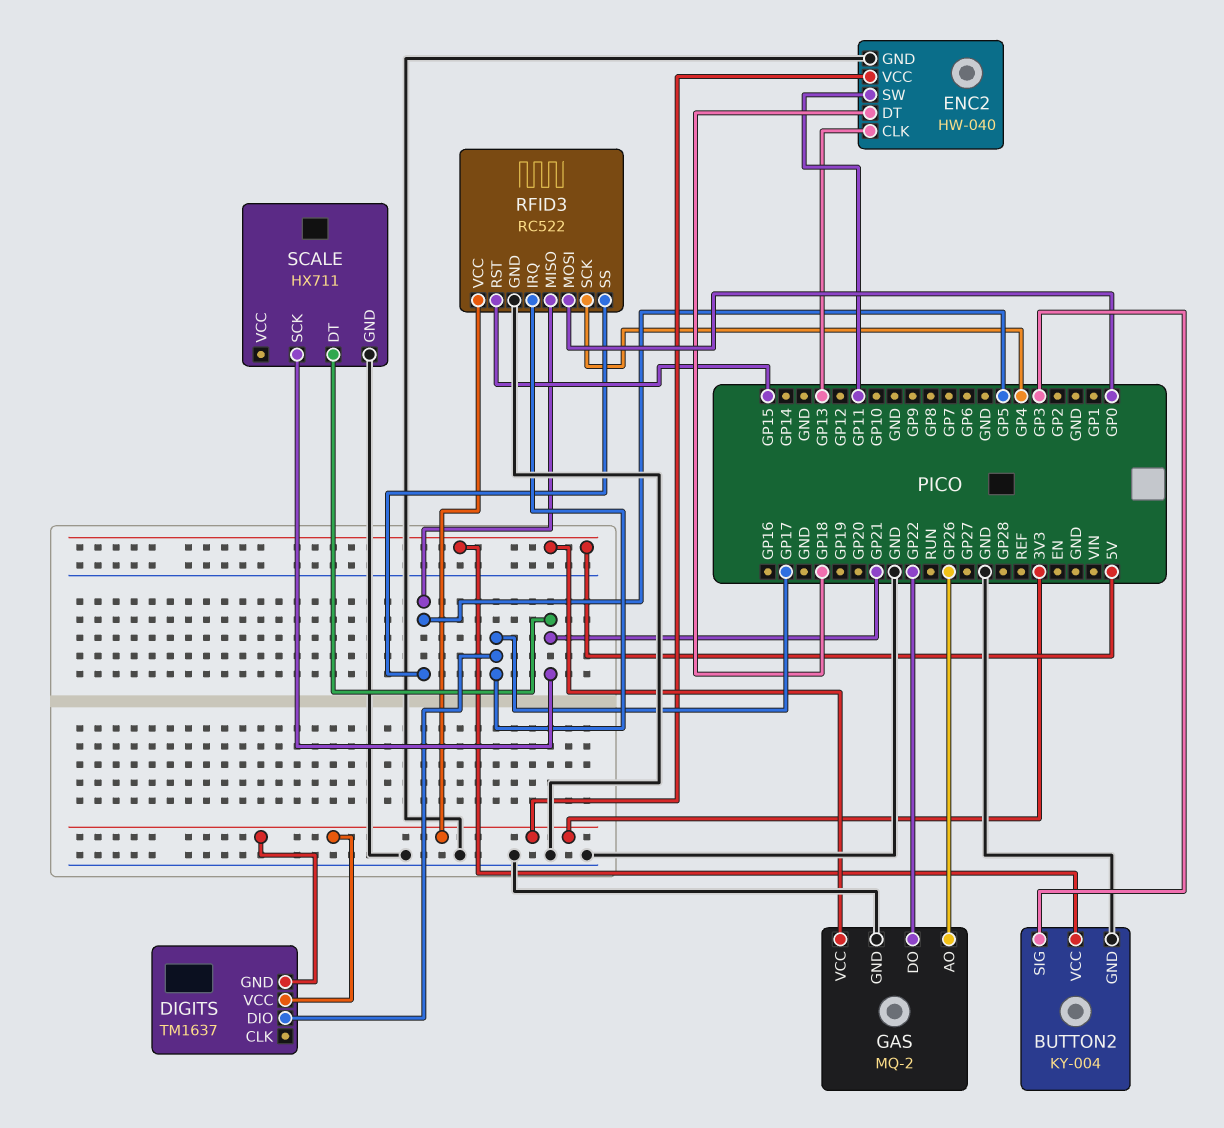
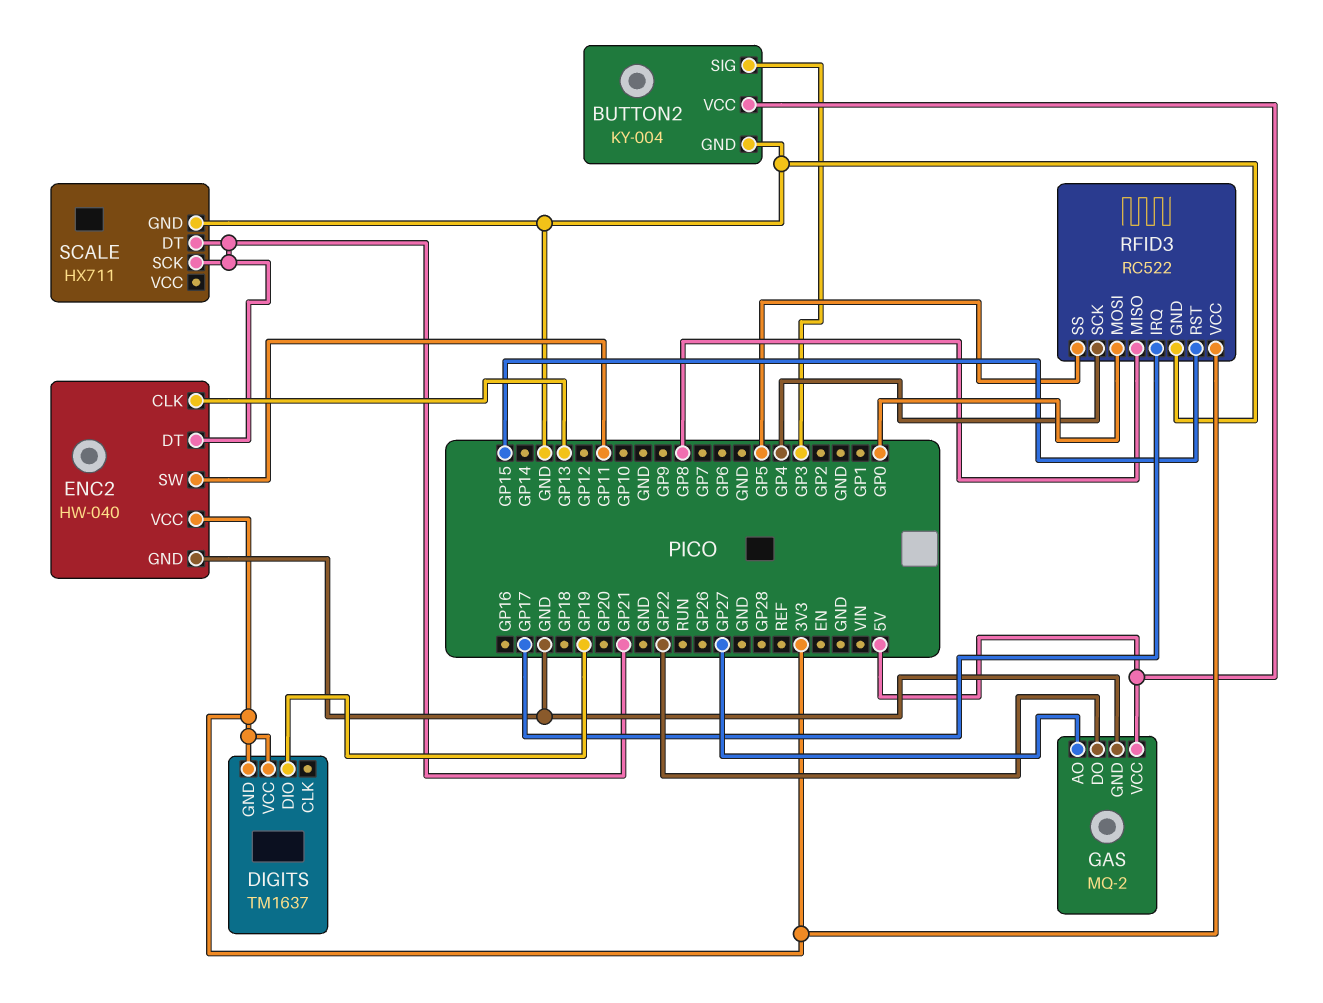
DIGITS pin DIO: GP17 -> GP19
ENC2 pin DT: GP18 -> GP21
GAS pin AO: GP26 -> GP27
RFID3 pin MISO: GP5 -> GP8

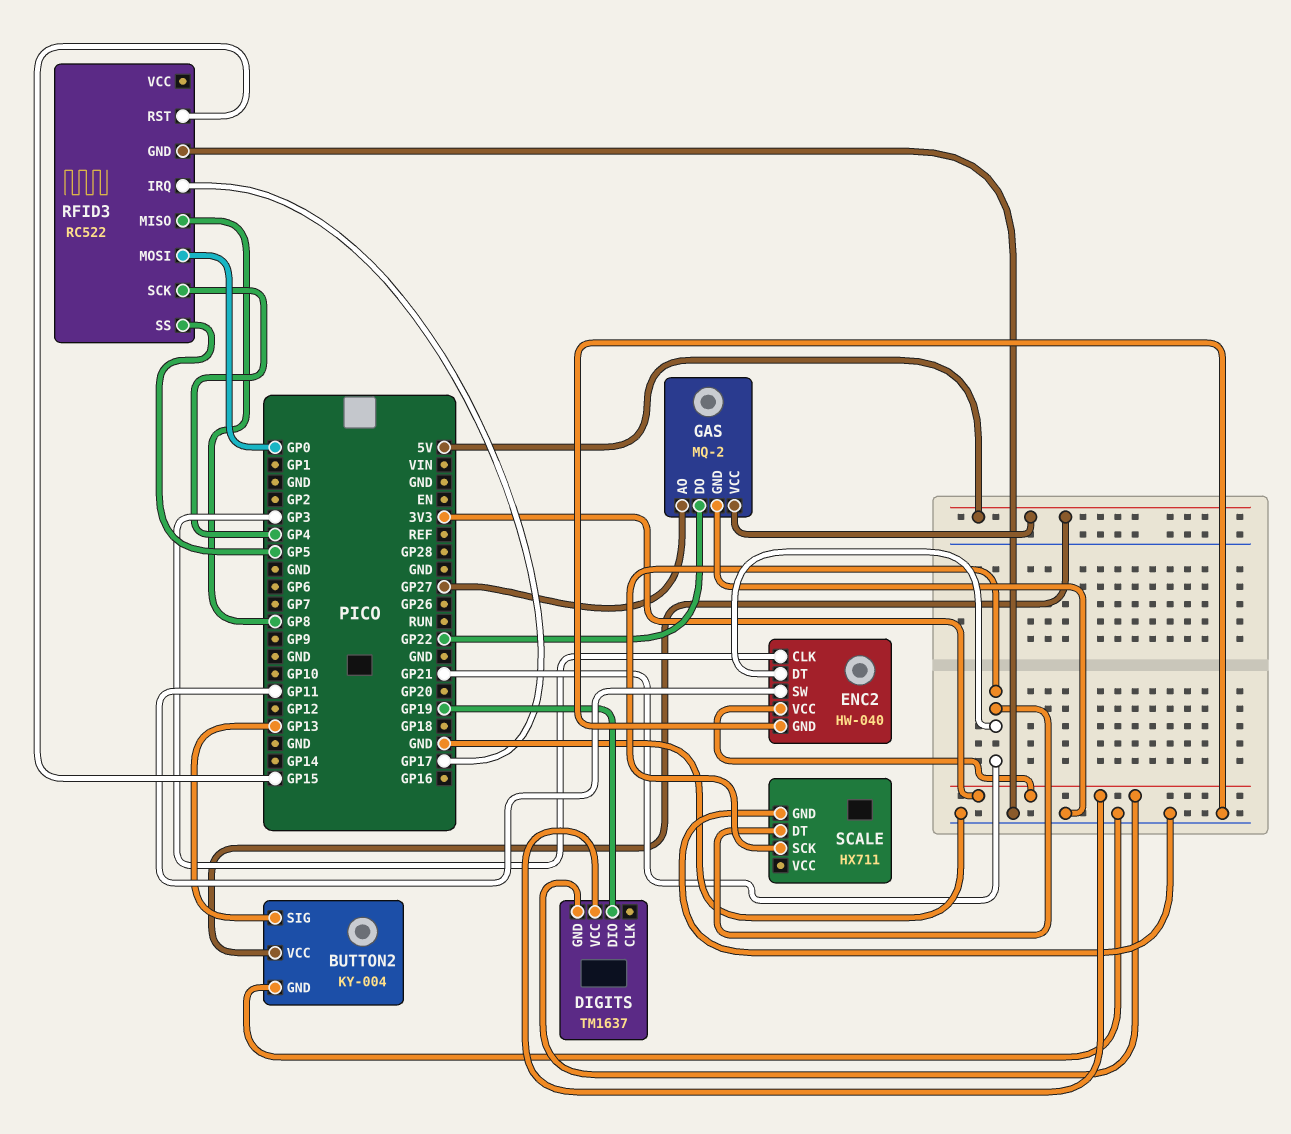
BUTTON2 pin SIG: GP3 -> GP13
ENC2 pin CLK: GP13 -> GP3
RFID3 pin VCC: 3V3 -> none

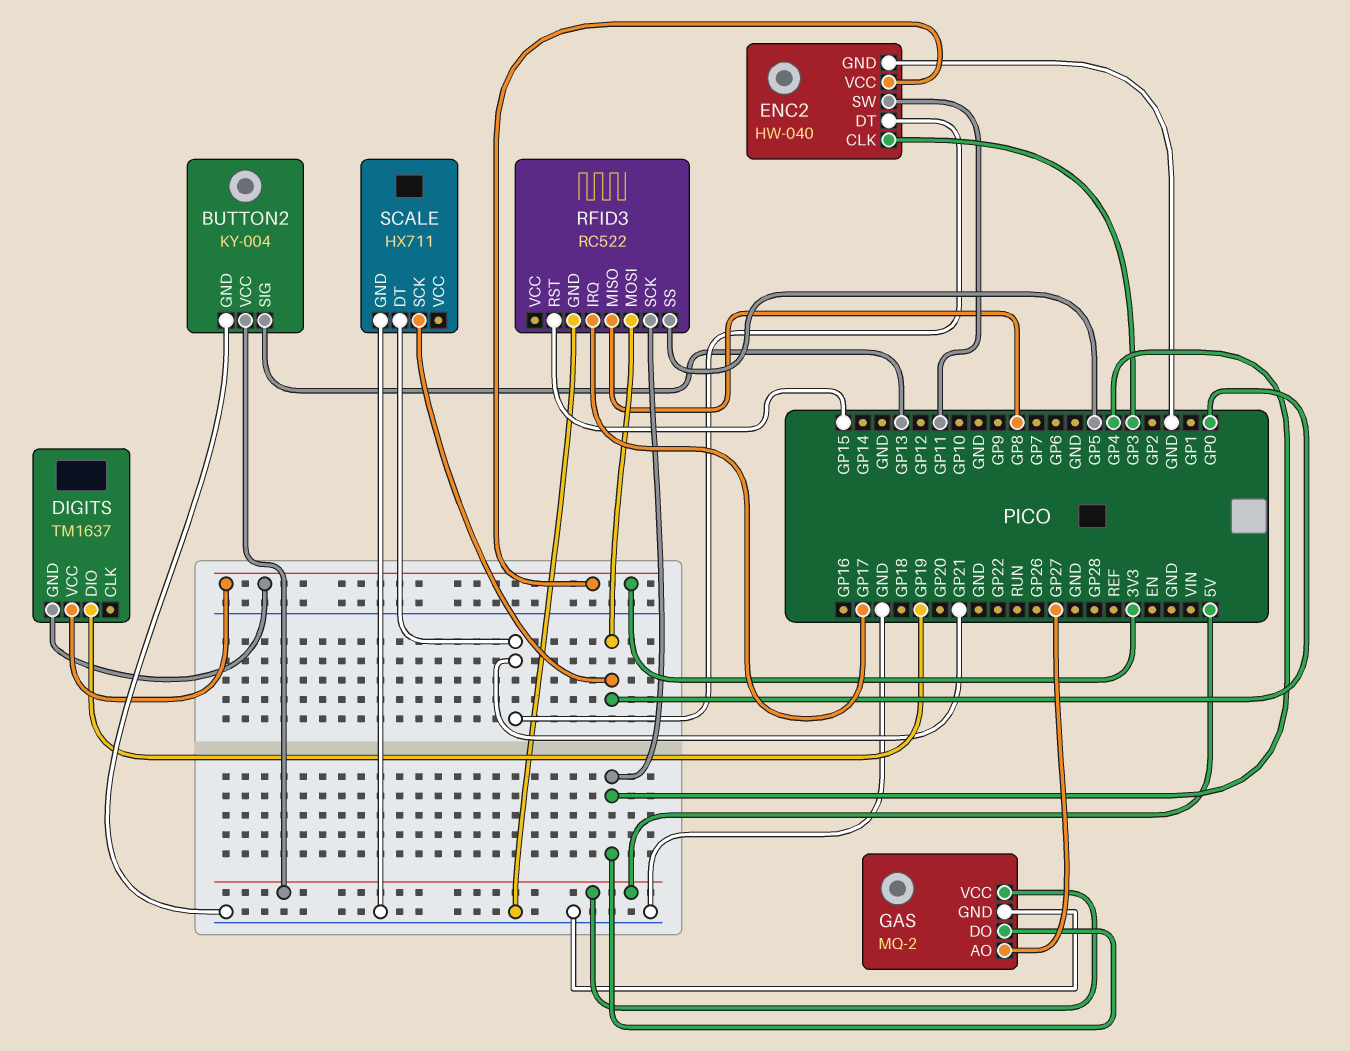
GAS pin DO: GP22 -> GP4
SCALE pin SCK: GP21 -> GP0

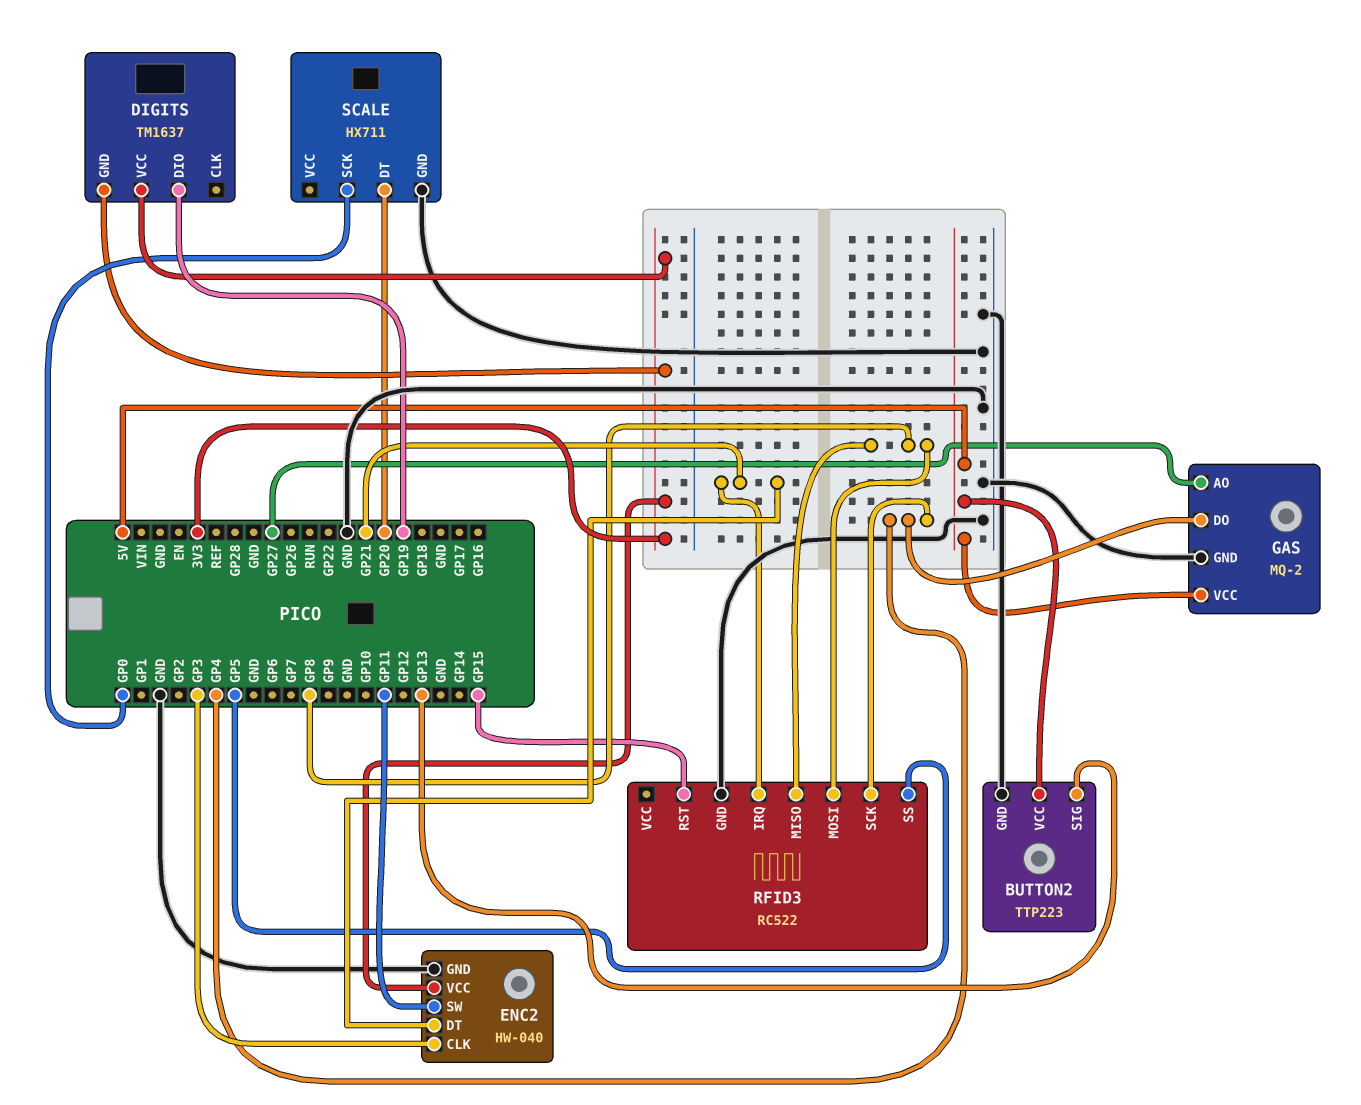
BUTTON2: KY-004 -> TTP223
RFID3 pin IRQ: GP17 -> GP21
RFID3 pin MOSI: GP0 -> GP8
SCALE pin DT: GP21 -> GP20

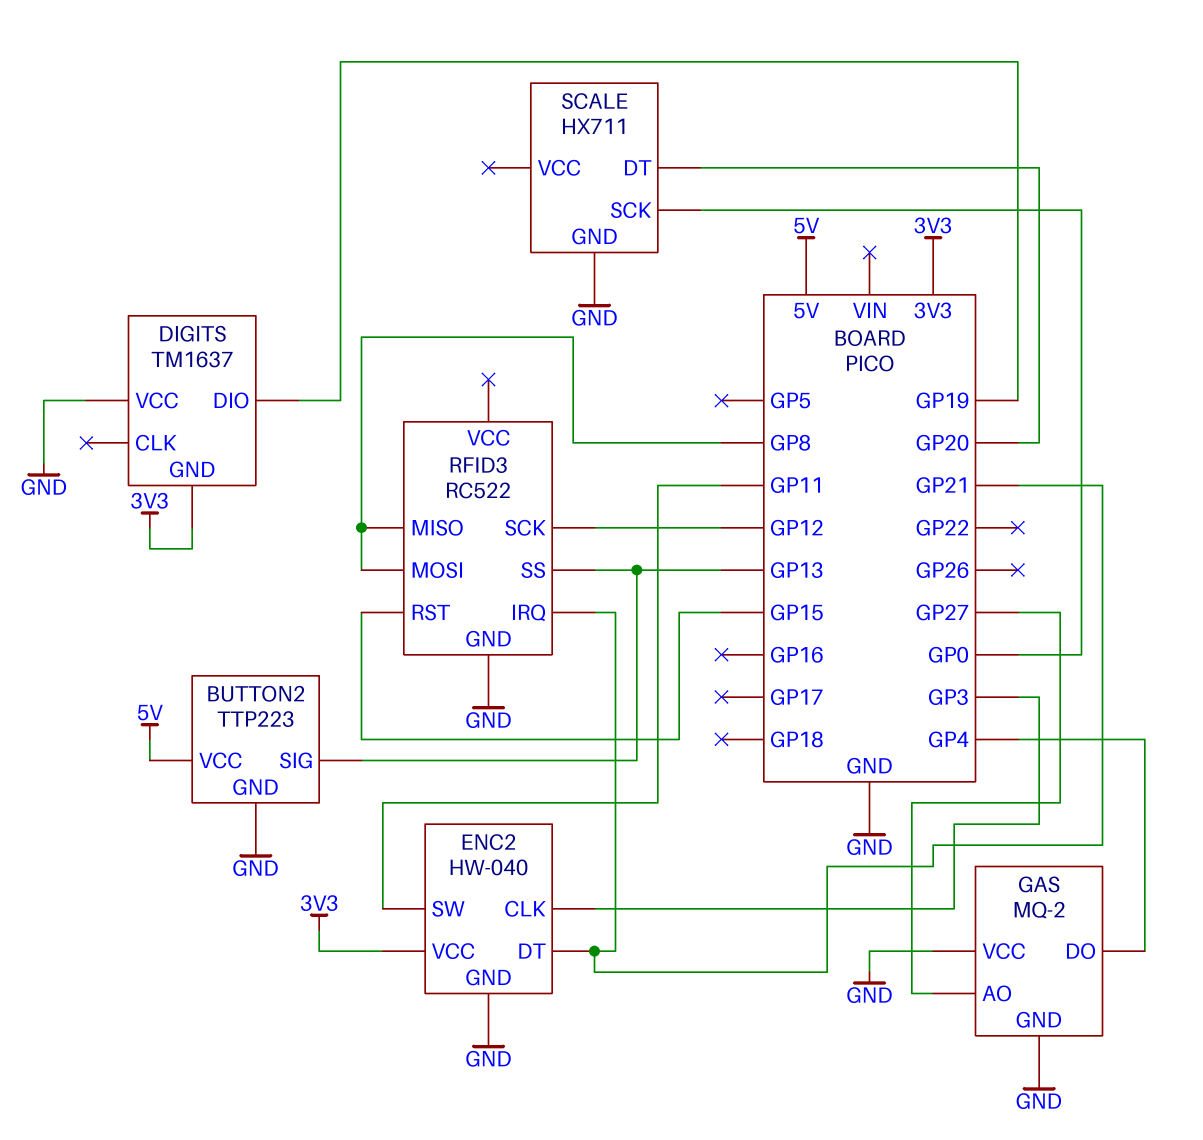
DIGITS pin VCC: 3V3 -> GND
GAS pin VCC: 5V -> GND
RFID3 pin SCK: GP4 -> GP12
RFID3 pin SS: GP5 -> GP13

